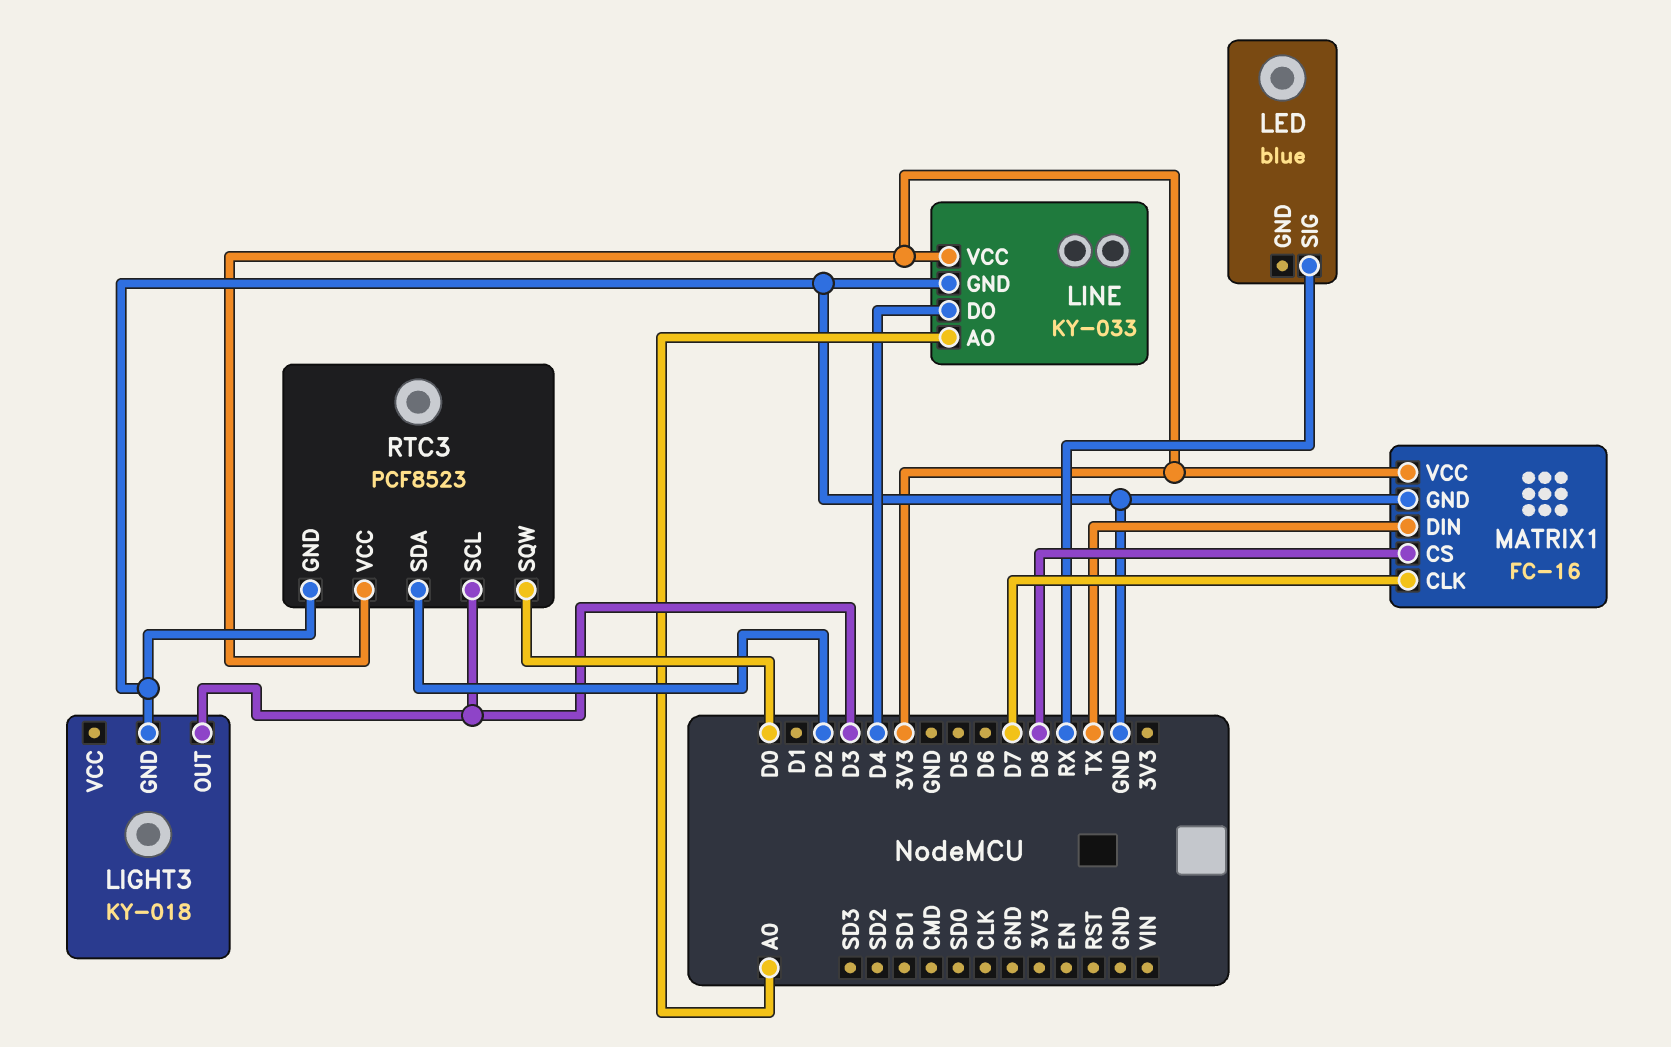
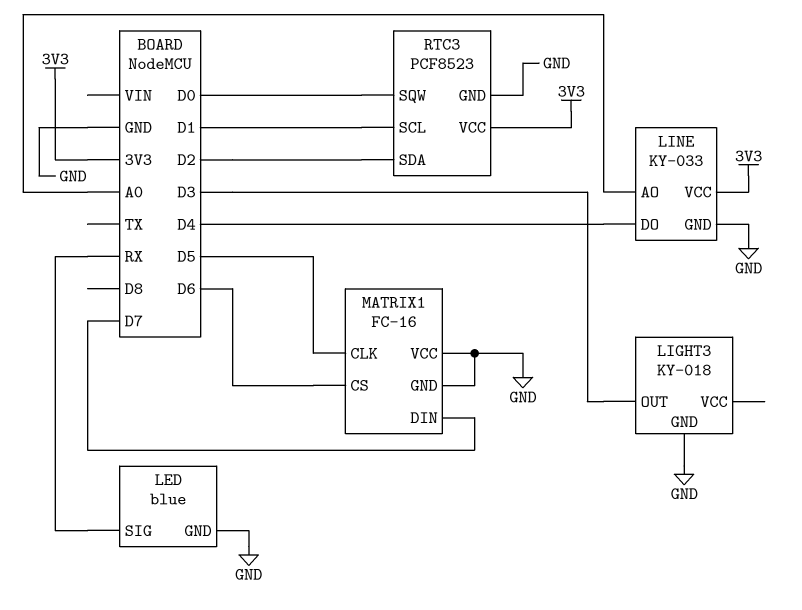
LED pin GND: none -> GND
MATRIX1 pin CLK: D7 -> D5
MATRIX1 pin CS: D8 -> D6
MATRIX1 pin DIN: TX -> D7
MATRIX1 pin VCC: 3V3 -> GND
RTC3 pin SCL: D3 -> D1

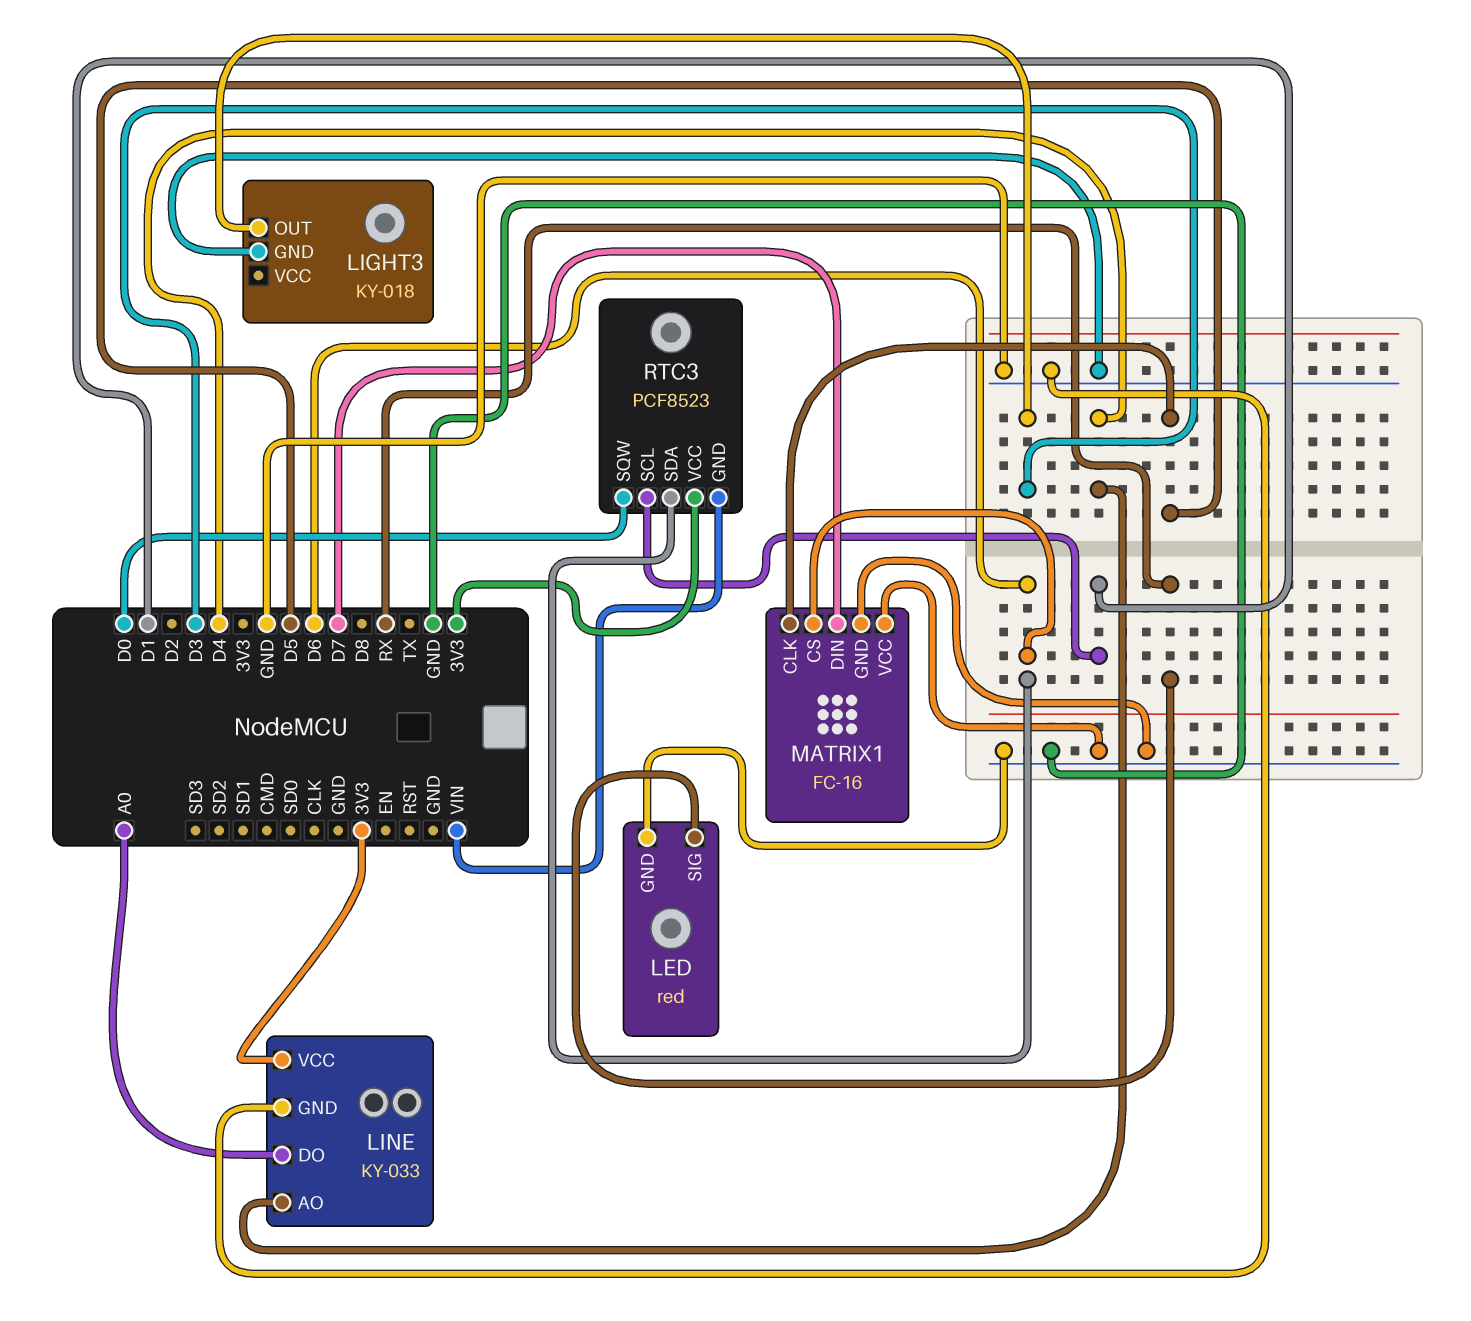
LED: blue -> red
LINE pin AO: A0 -> D4
LINE pin DO: D4 -> A0
RTC3 pin GND: GND -> VIN
RTC3 pin SDA: D2 -> D6

